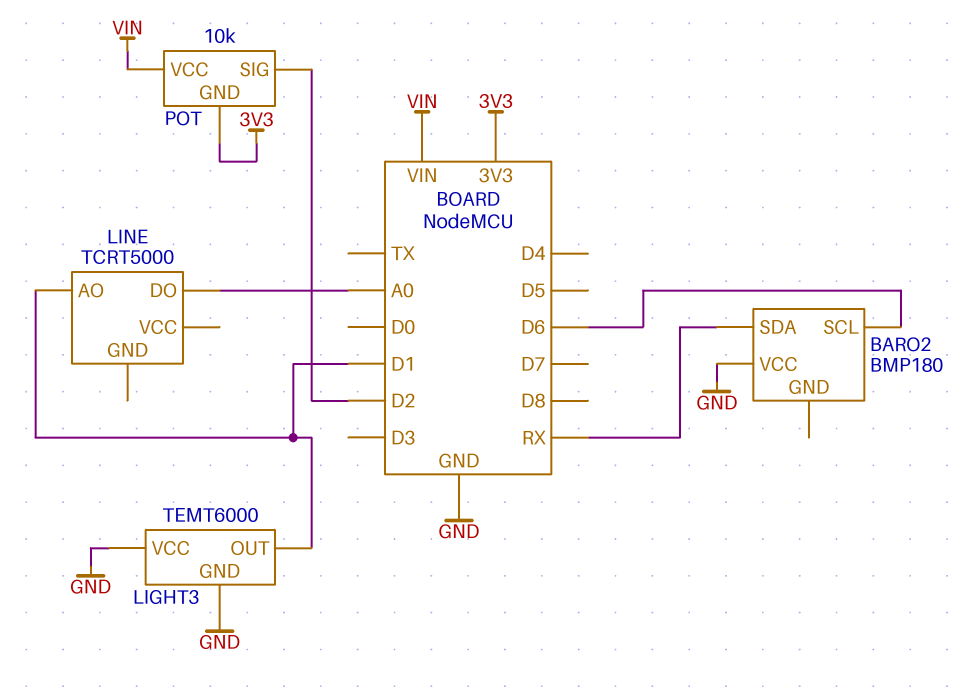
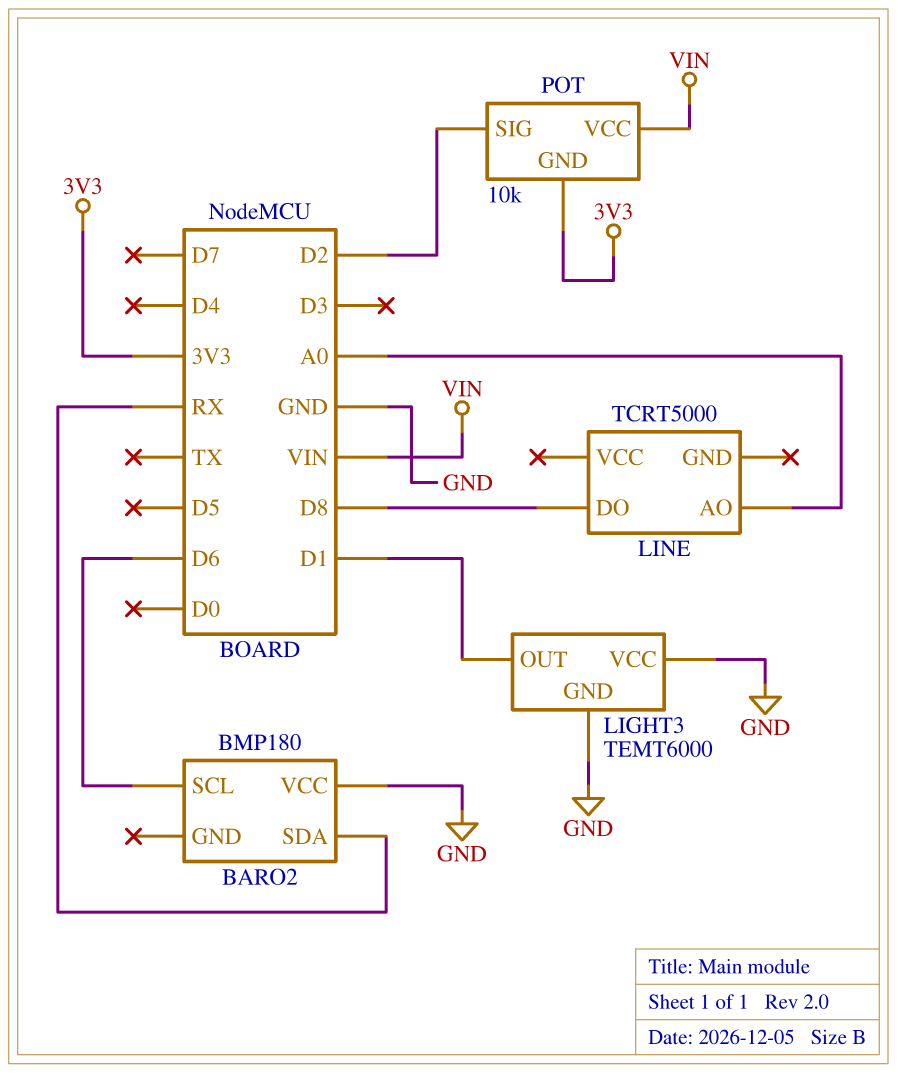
LINE pin AO: D1 -> A0
LINE pin DO: A0 -> D8

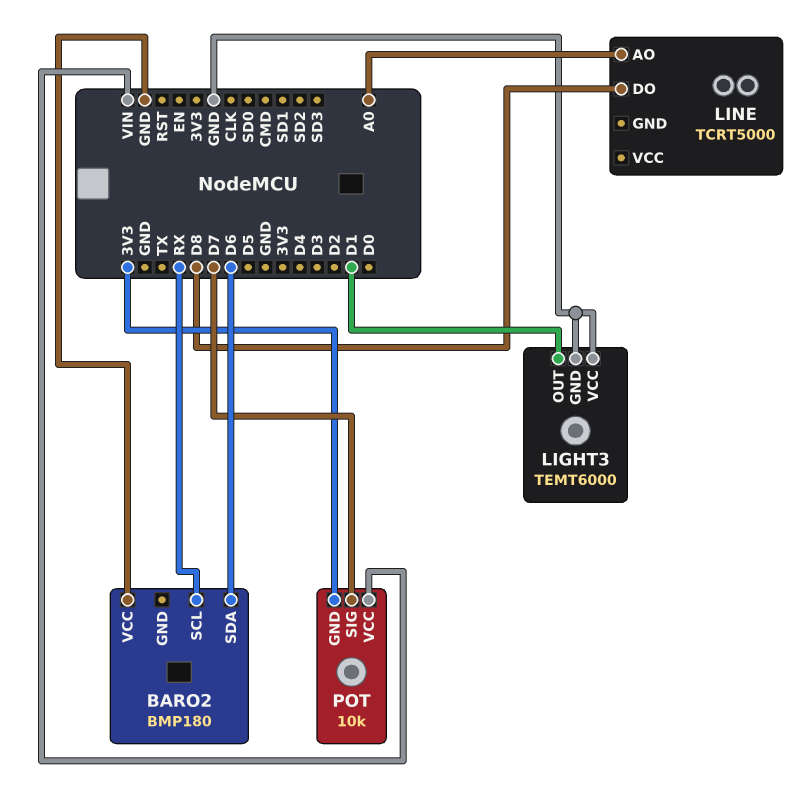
BARO2 pin SCL: D6 -> RX
BARO2 pin SDA: RX -> D6
POT pin SIG: D2 -> D7

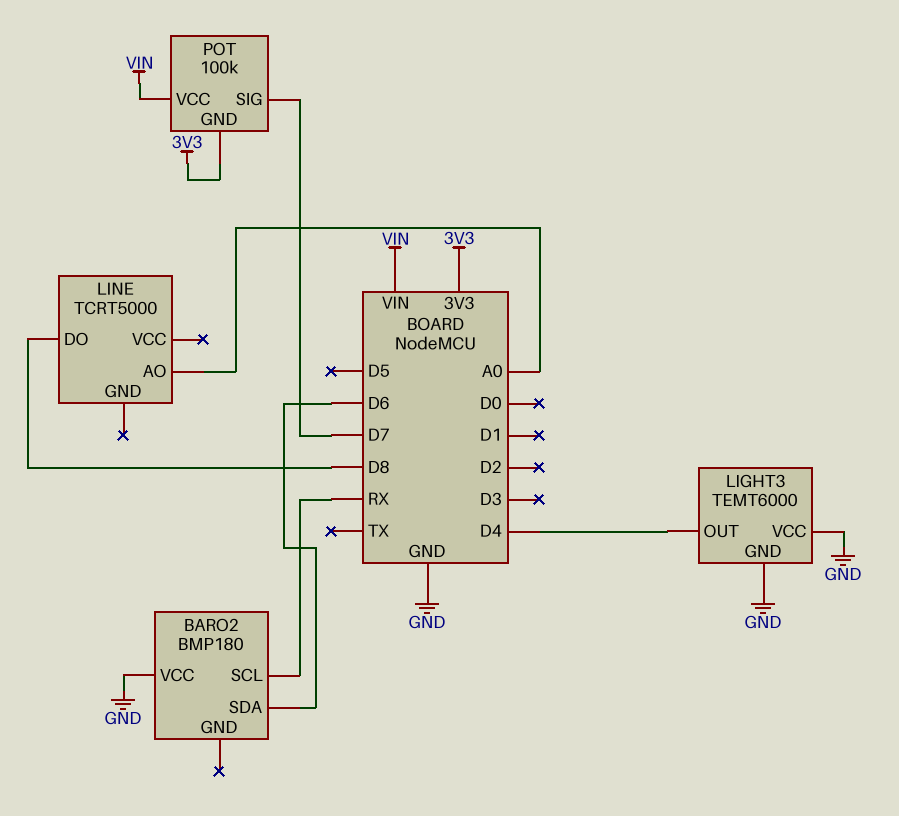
LIGHT3 pin OUT: D1 -> D4
POT: 10k -> 100k

